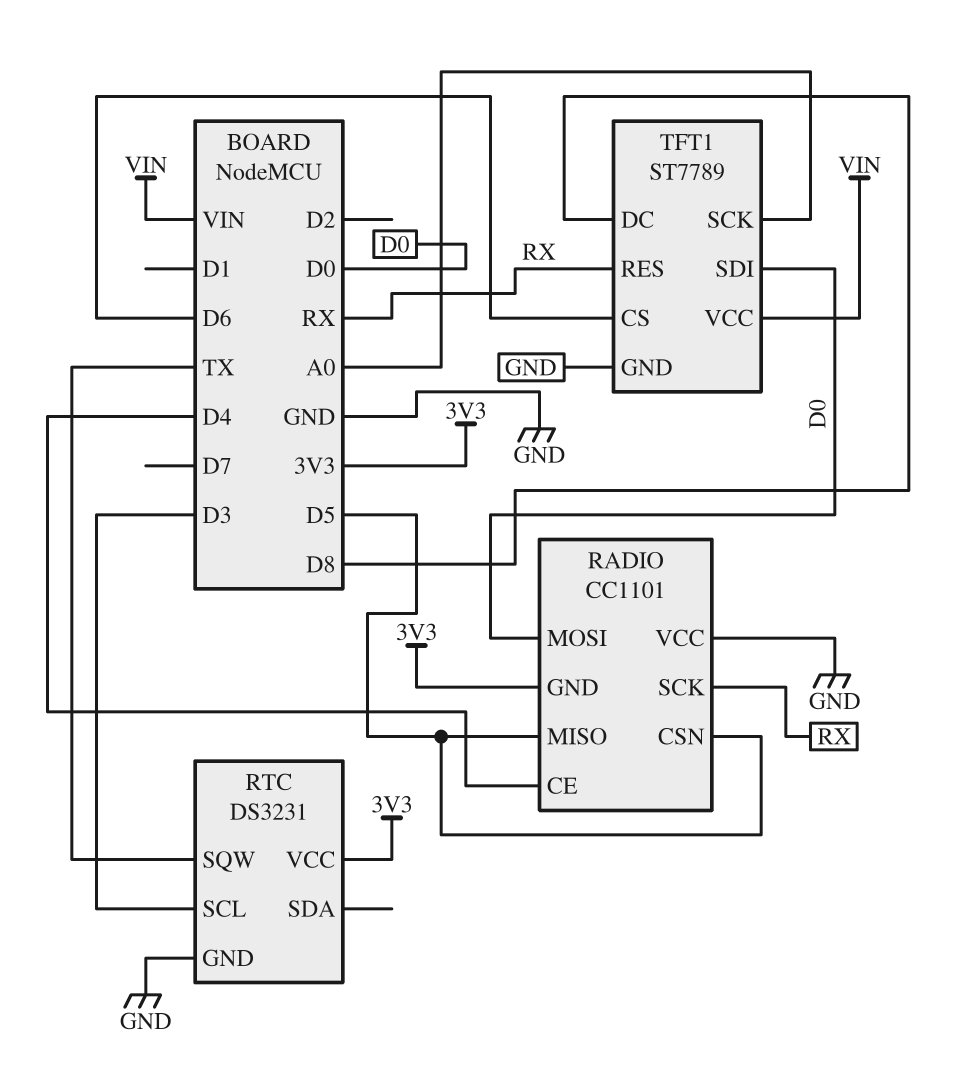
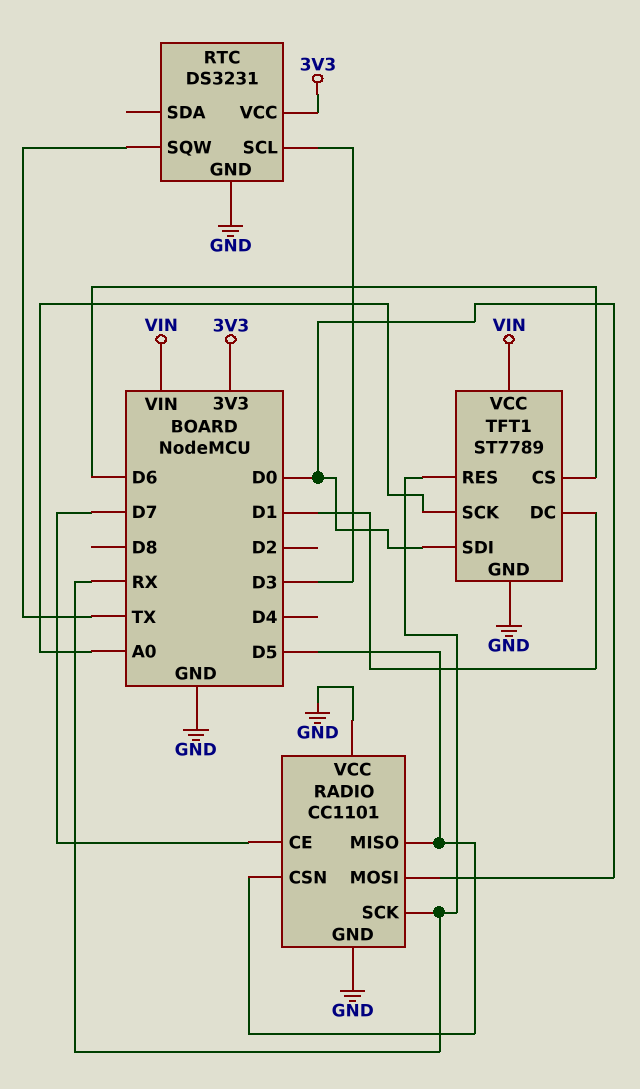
RADIO pin CE: D4 -> D7
RADIO pin GND: 3V3 -> GND
TFT1 pin DC: D8 -> D1

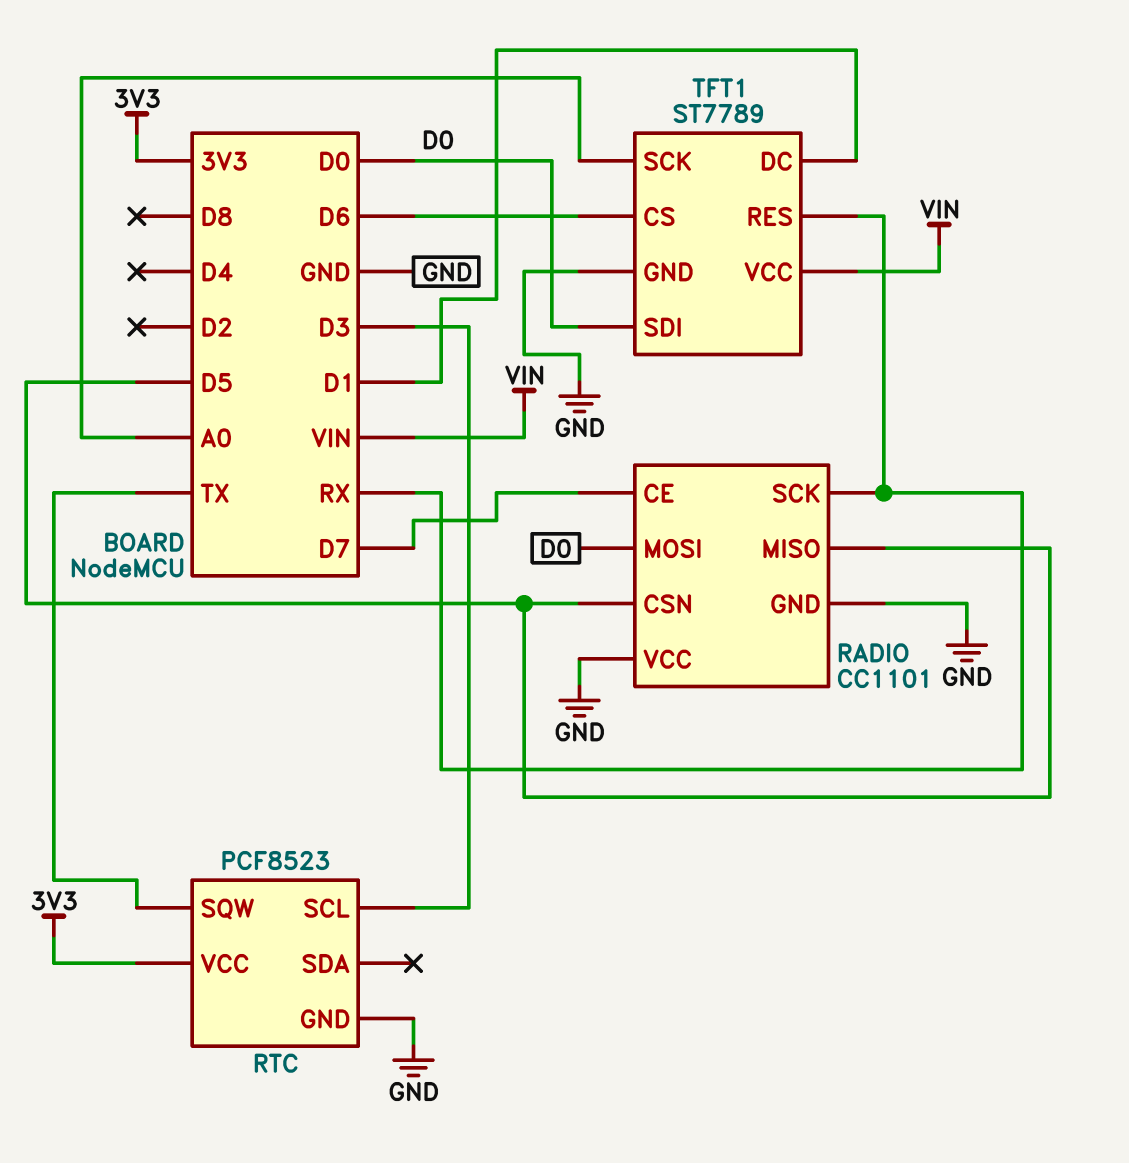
RTC: DS3231 -> PCF8523

